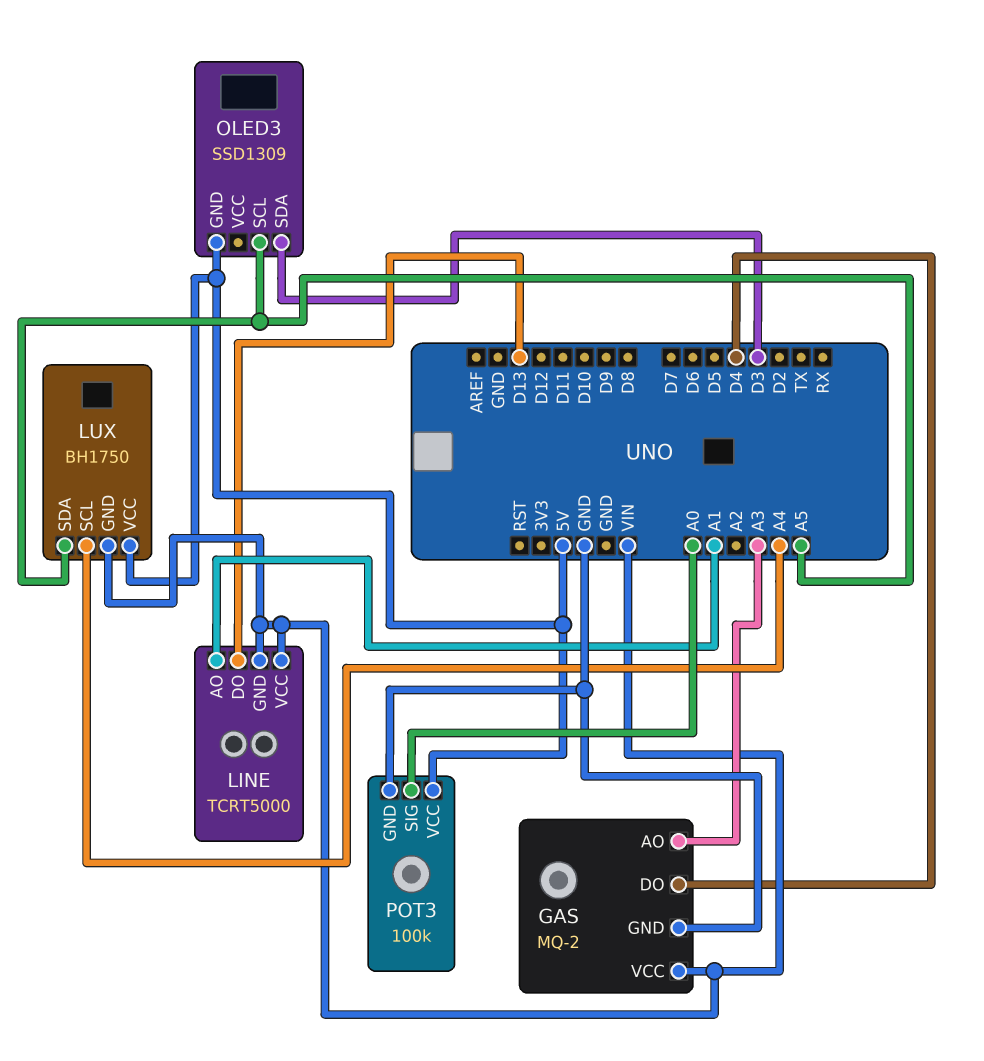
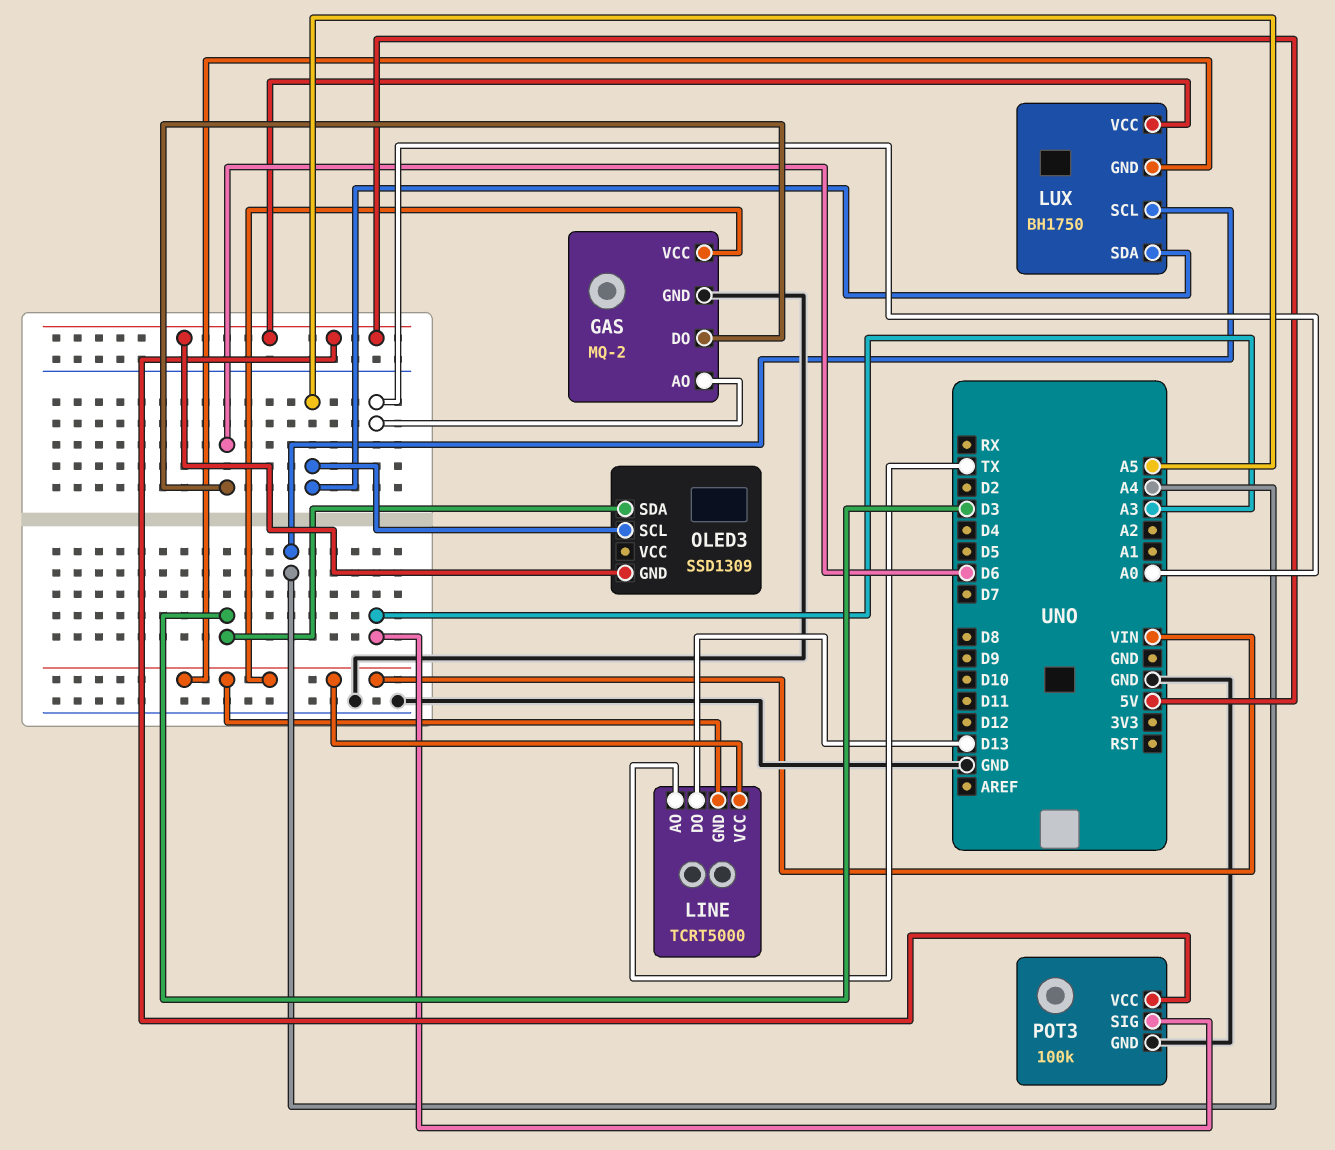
GAS pin AO: A3 -> A0
GAS pin DO: D4 -> D6
LINE pin AO: A1 -> TX
POT3 pin SIG: A0 -> A3

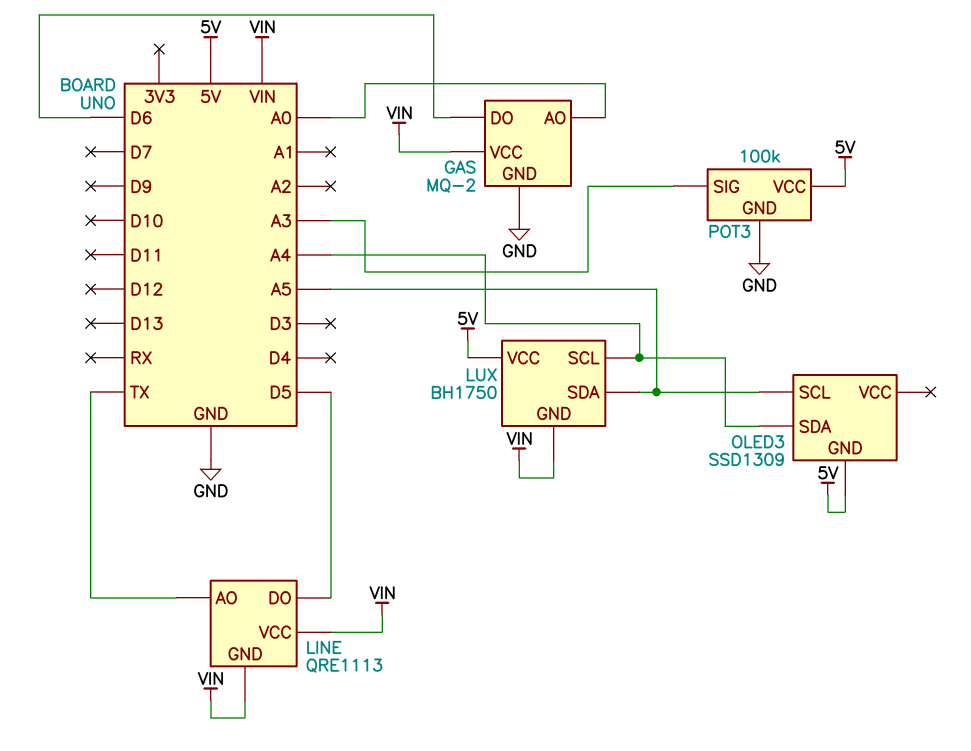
LINE: TCRT5000 -> QRE1113
LINE pin DO: D13 -> D5
OLED3 pin SDA: D3 -> A4

